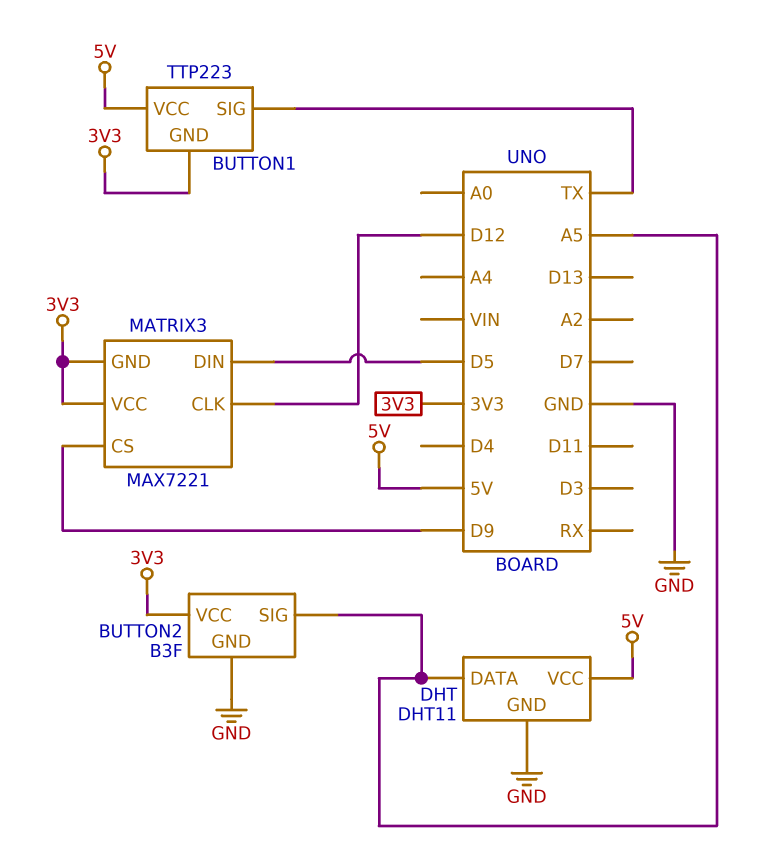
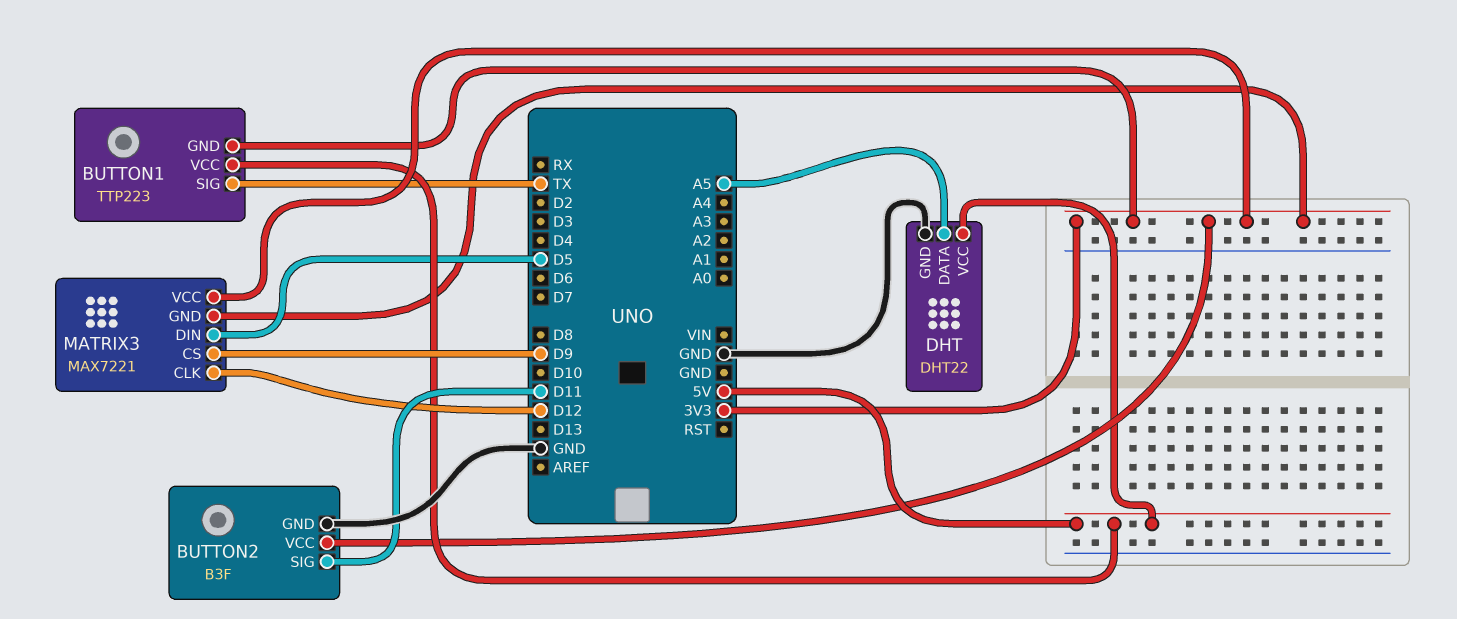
BUTTON2 pin SIG: A5 -> D11
DHT: DHT11 -> DHT22

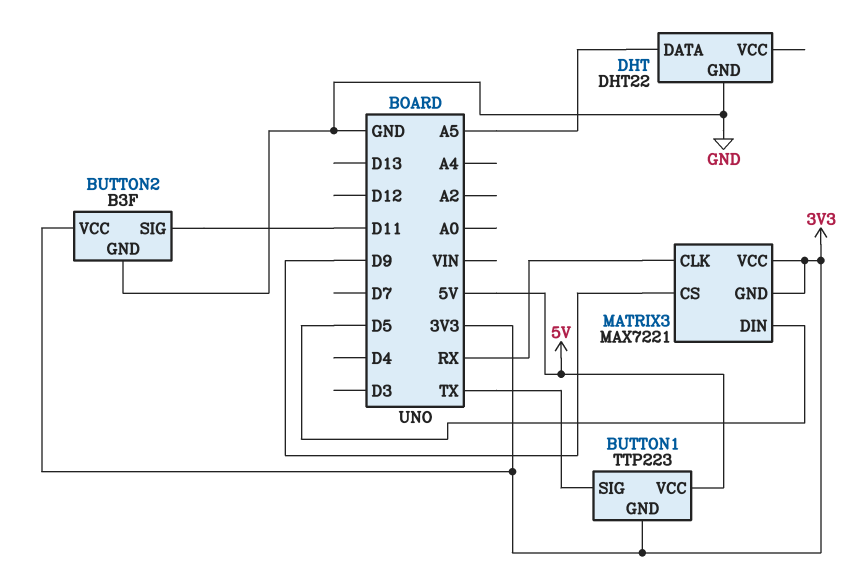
DHT pin VCC: 5V -> none
MATRIX3 pin CLK: D12 -> RX

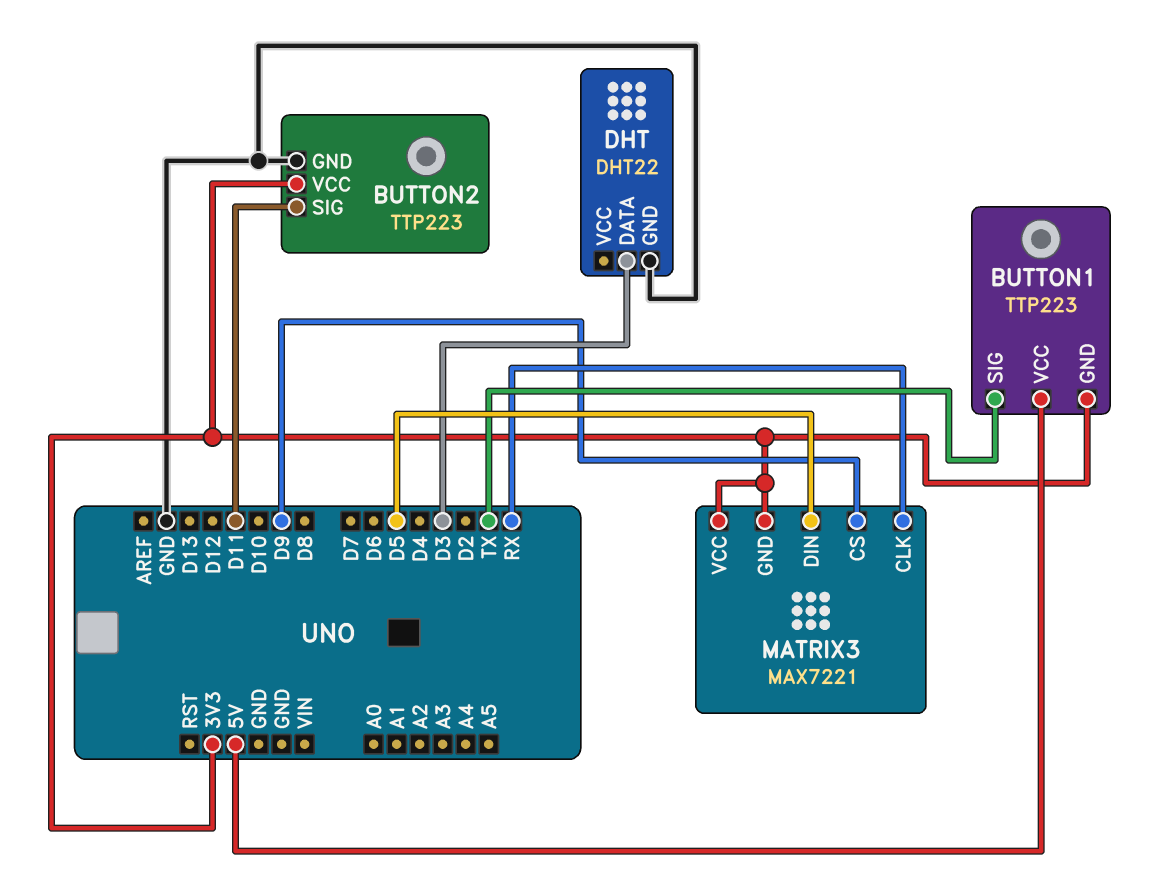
BUTTON2: B3F -> TTP223
DHT pin DATA: A5 -> D3

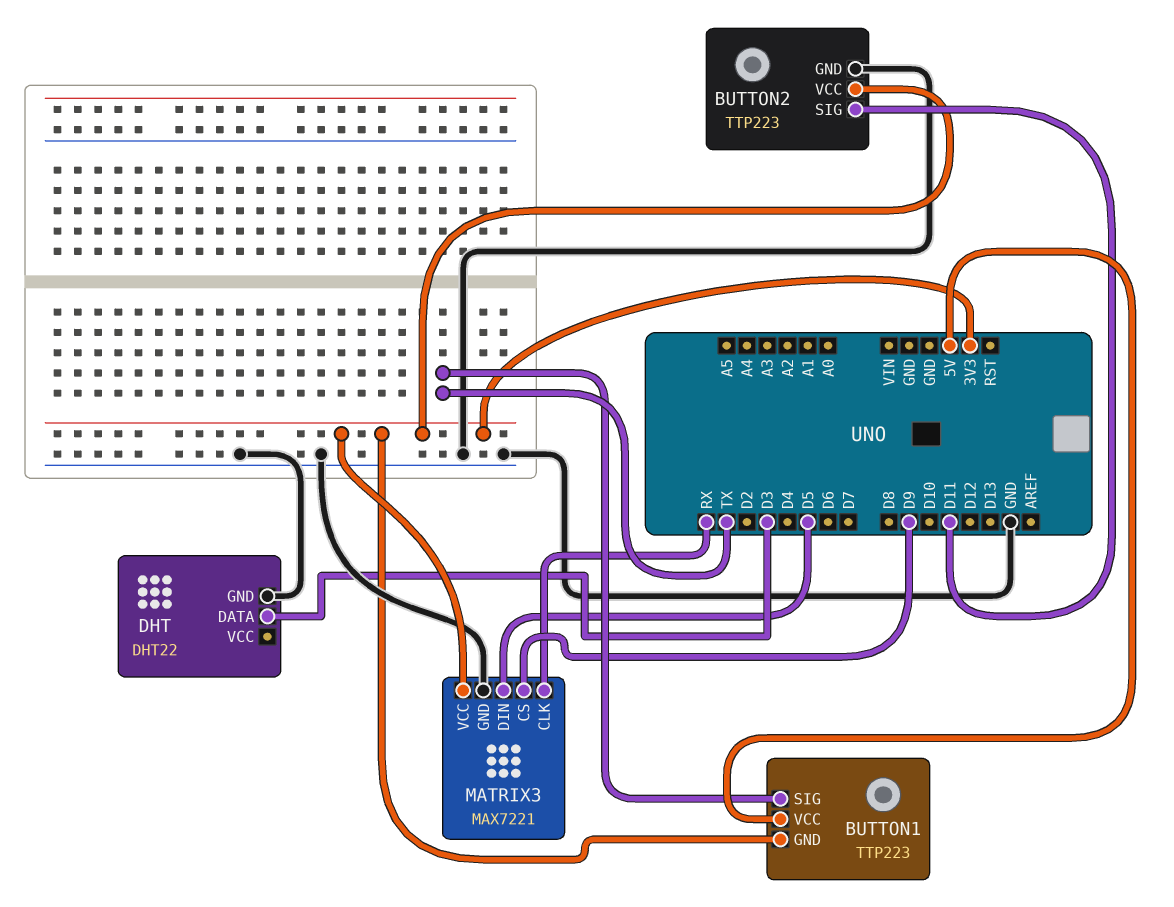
MATRIX3 pin GND: 3V3 -> GND

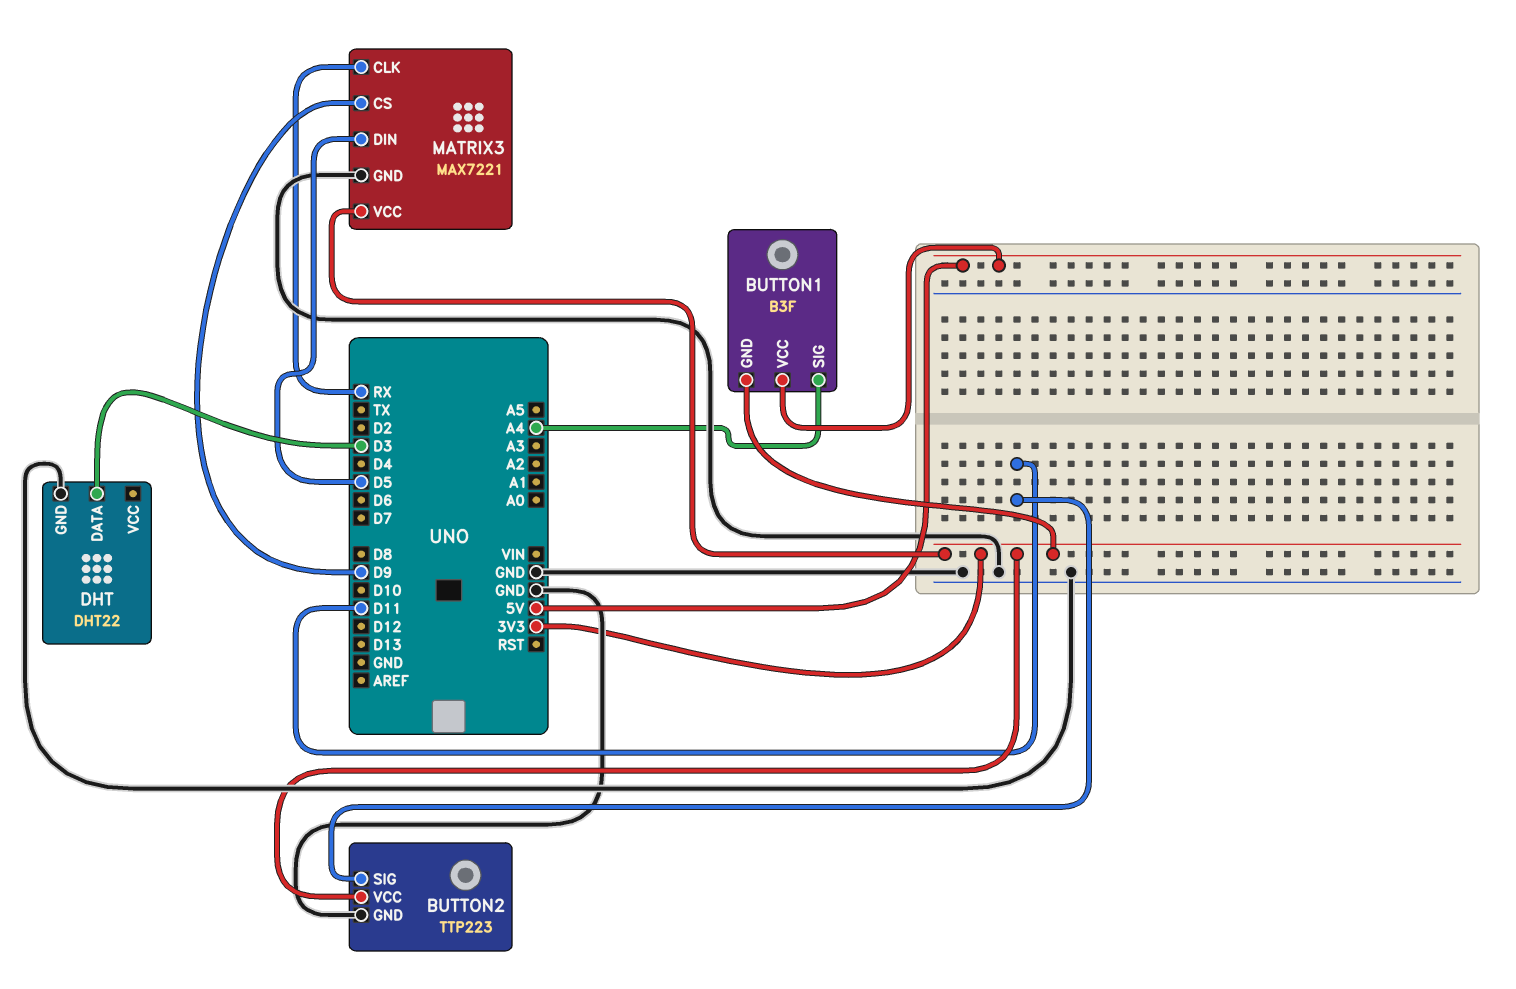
BUTTON1: TTP223 -> B3F
BUTTON1 pin SIG: TX -> A4

